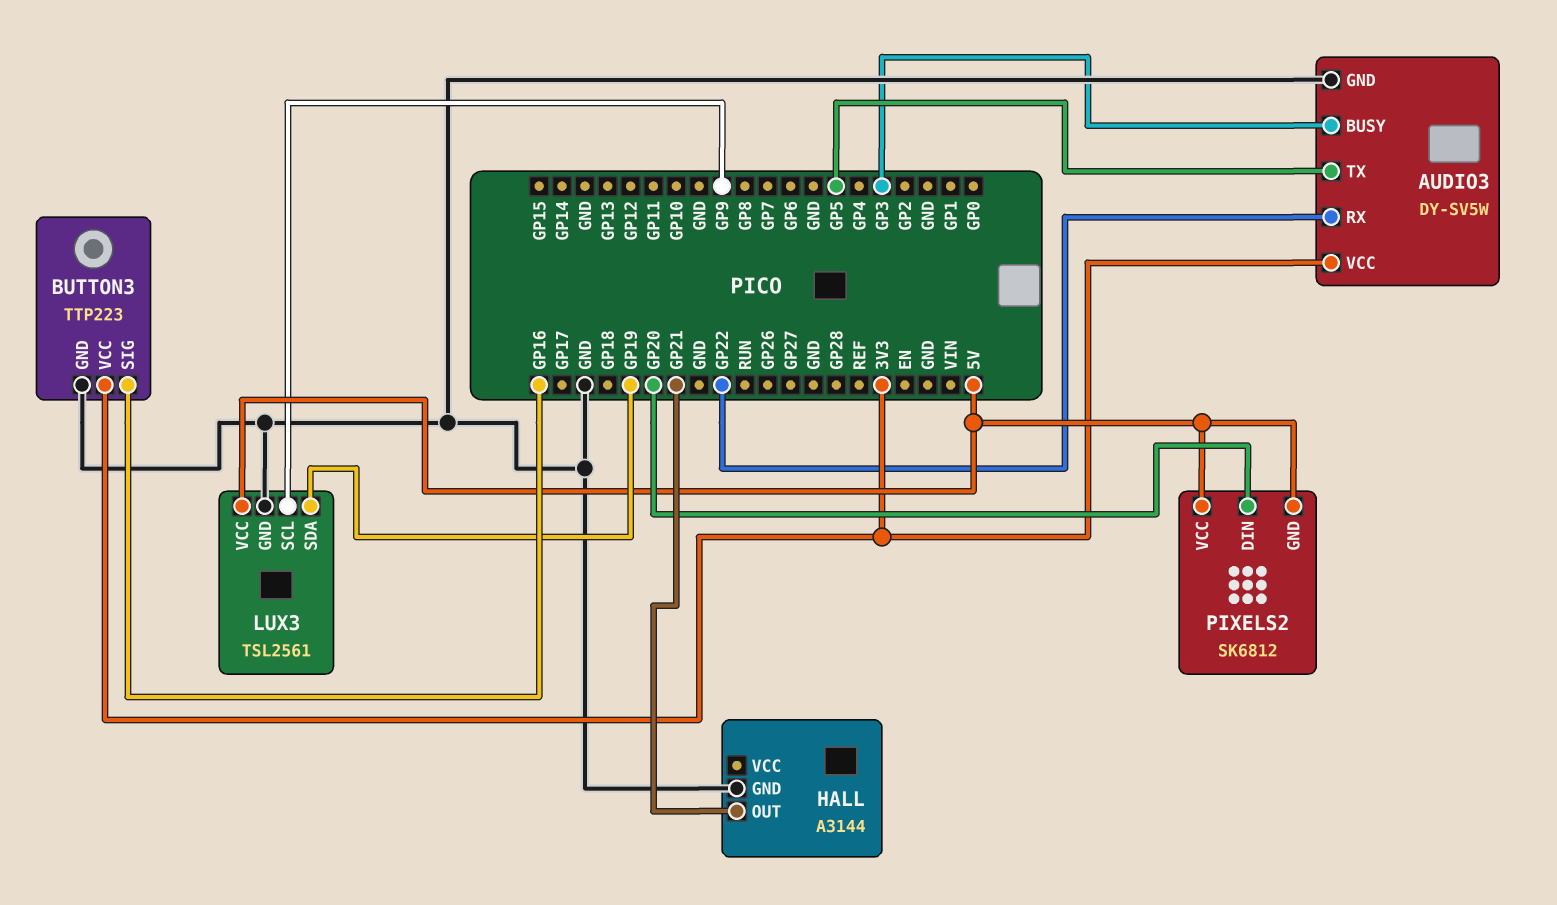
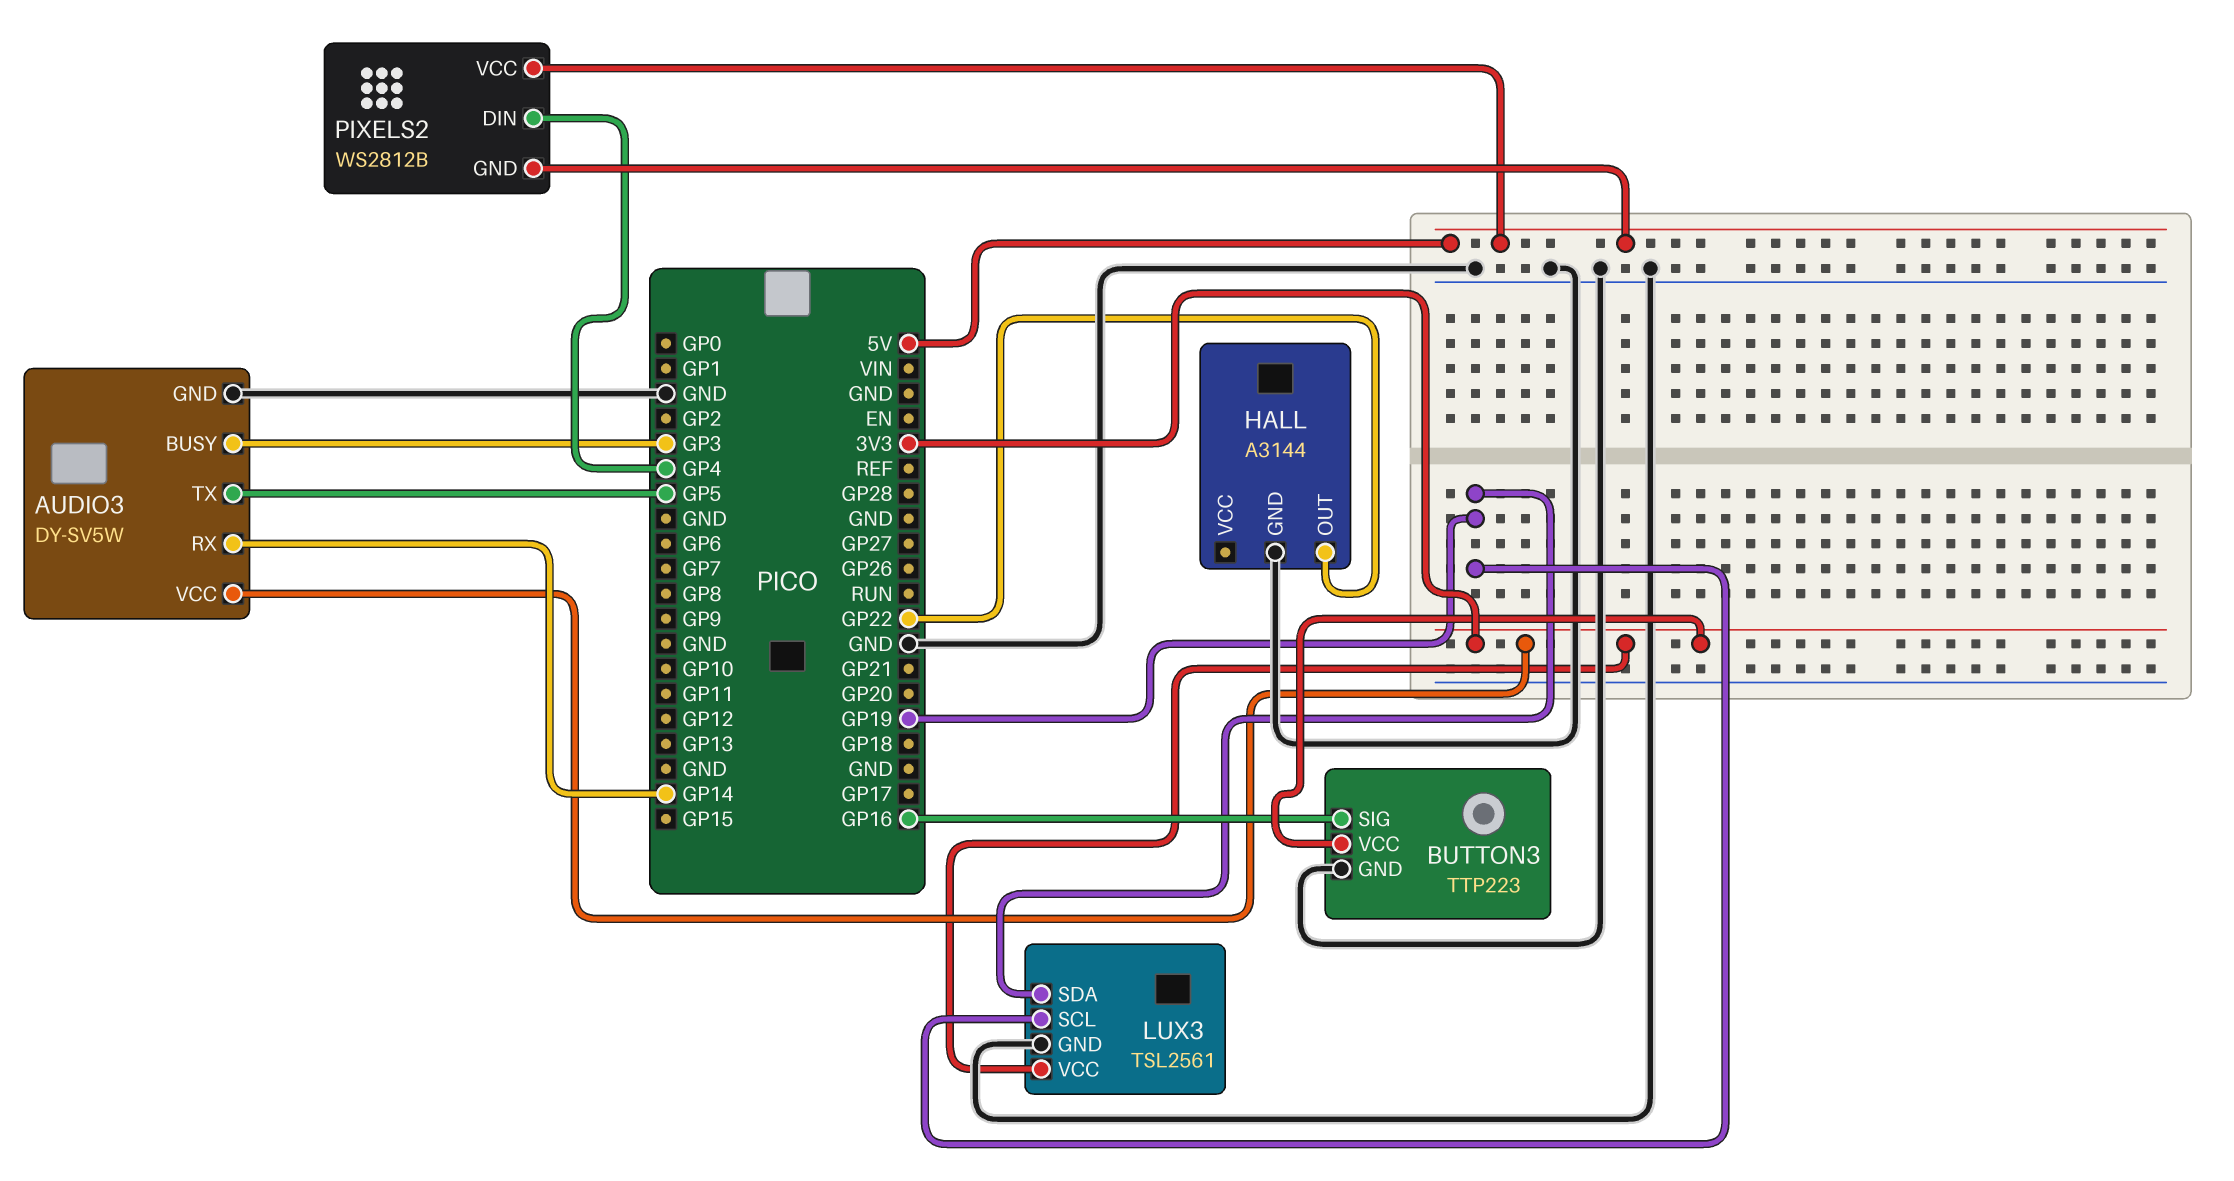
AUDIO3 pin RX: GP22 -> GP14
HALL pin OUT: GP21 -> GP22
LUX3 pin SCL: GP9 -> GP19
LUX3 pin VCC: 5V -> 3V3
PIXELS2: SK6812 -> WS2812B
PIXELS2 pin DIN: GP20 -> GP4

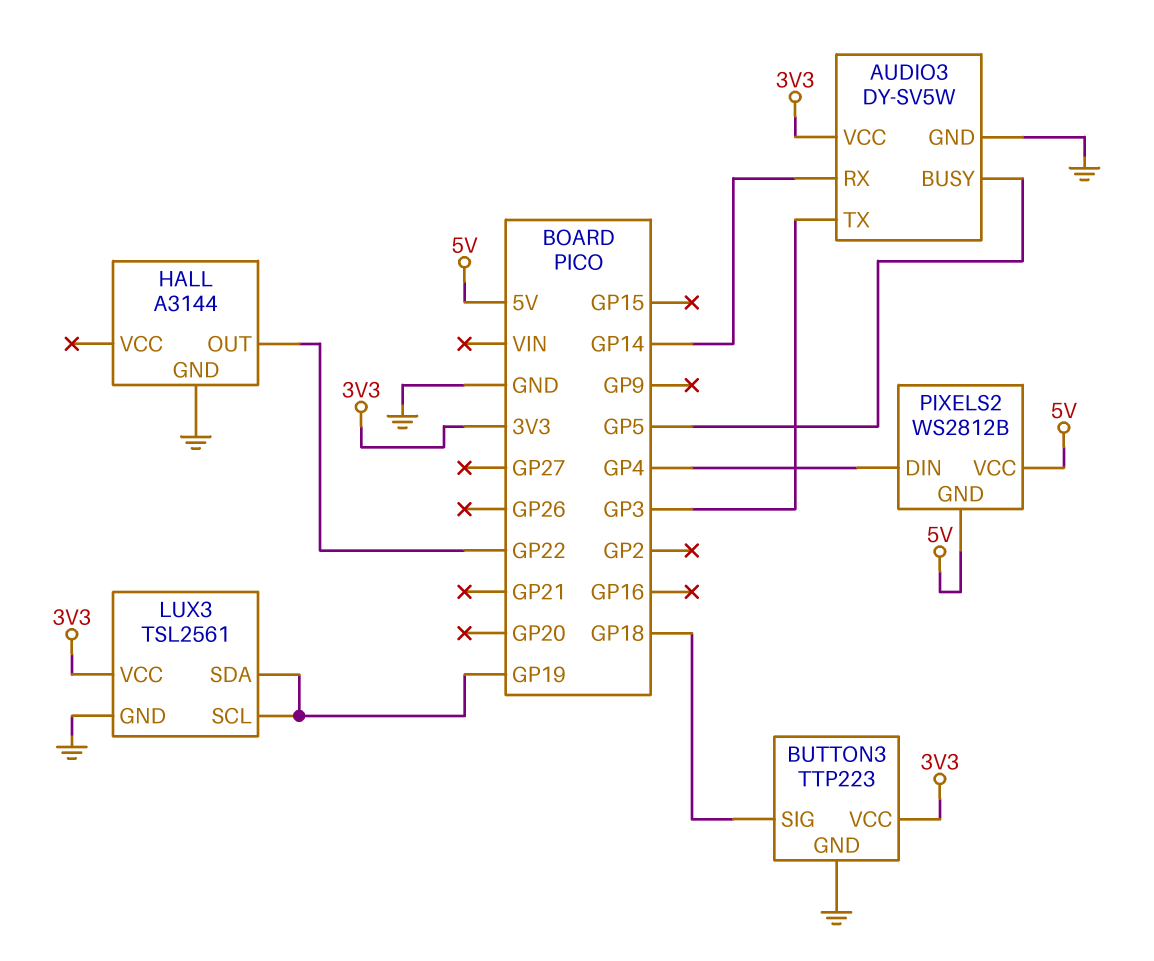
AUDIO3 pin BUSY: GP3 -> GP5
AUDIO3 pin TX: GP5 -> GP3
BUTTON3 pin SIG: GP16 -> GP18

